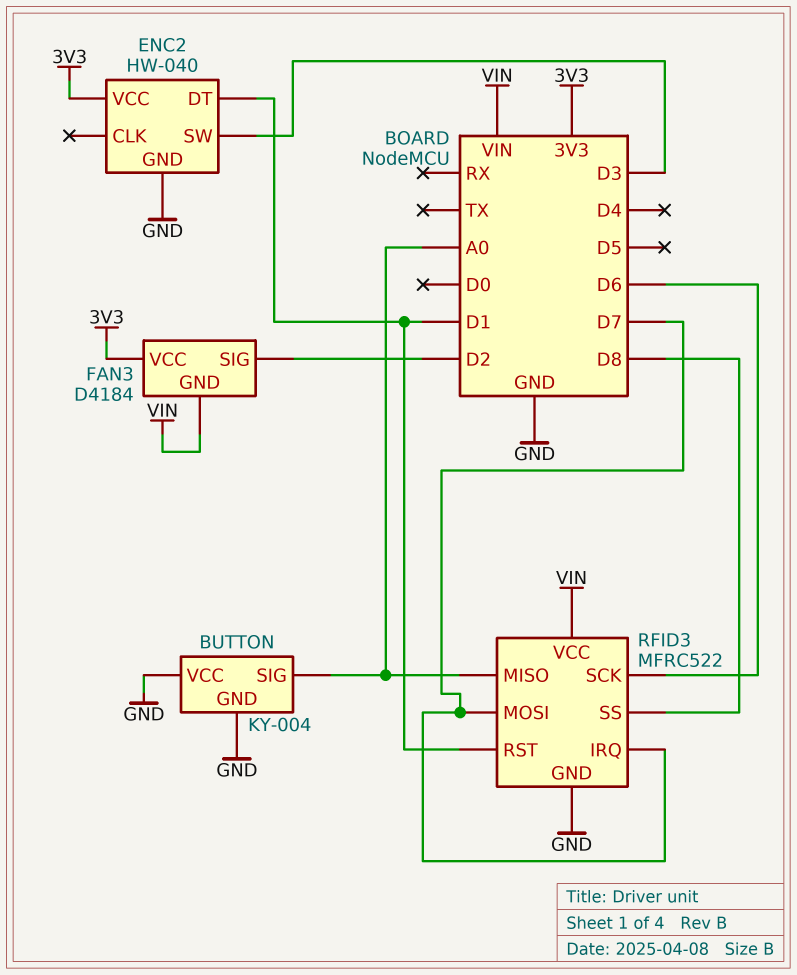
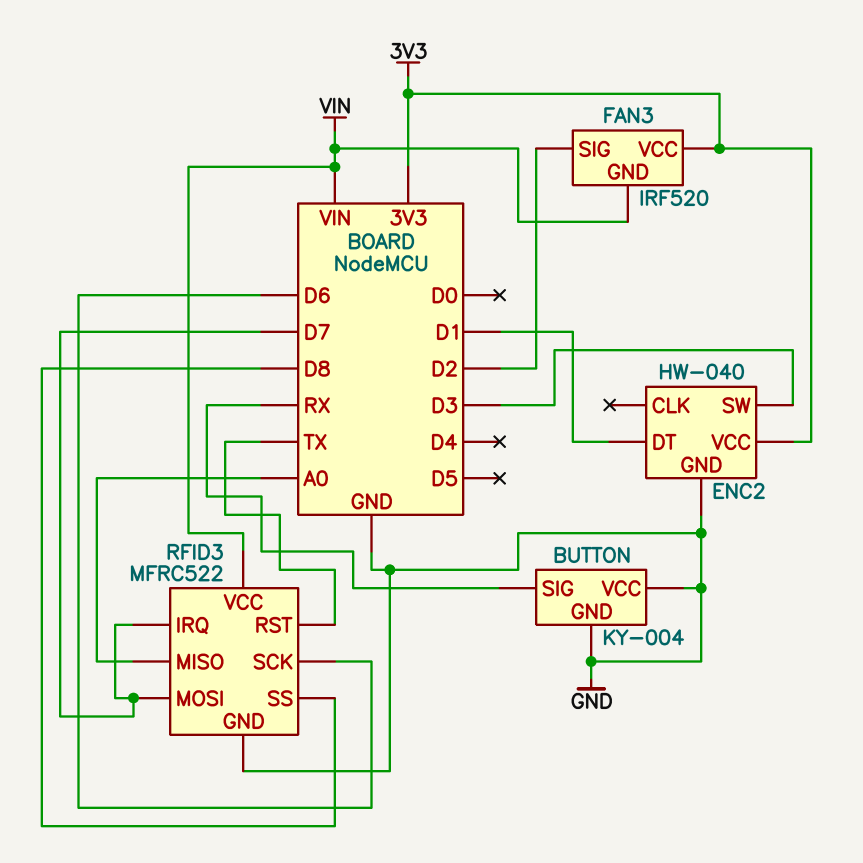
BUTTON pin SIG: A0 -> RX
FAN3: D4184 -> IRF520
RFID3 pin RST: D1 -> TX

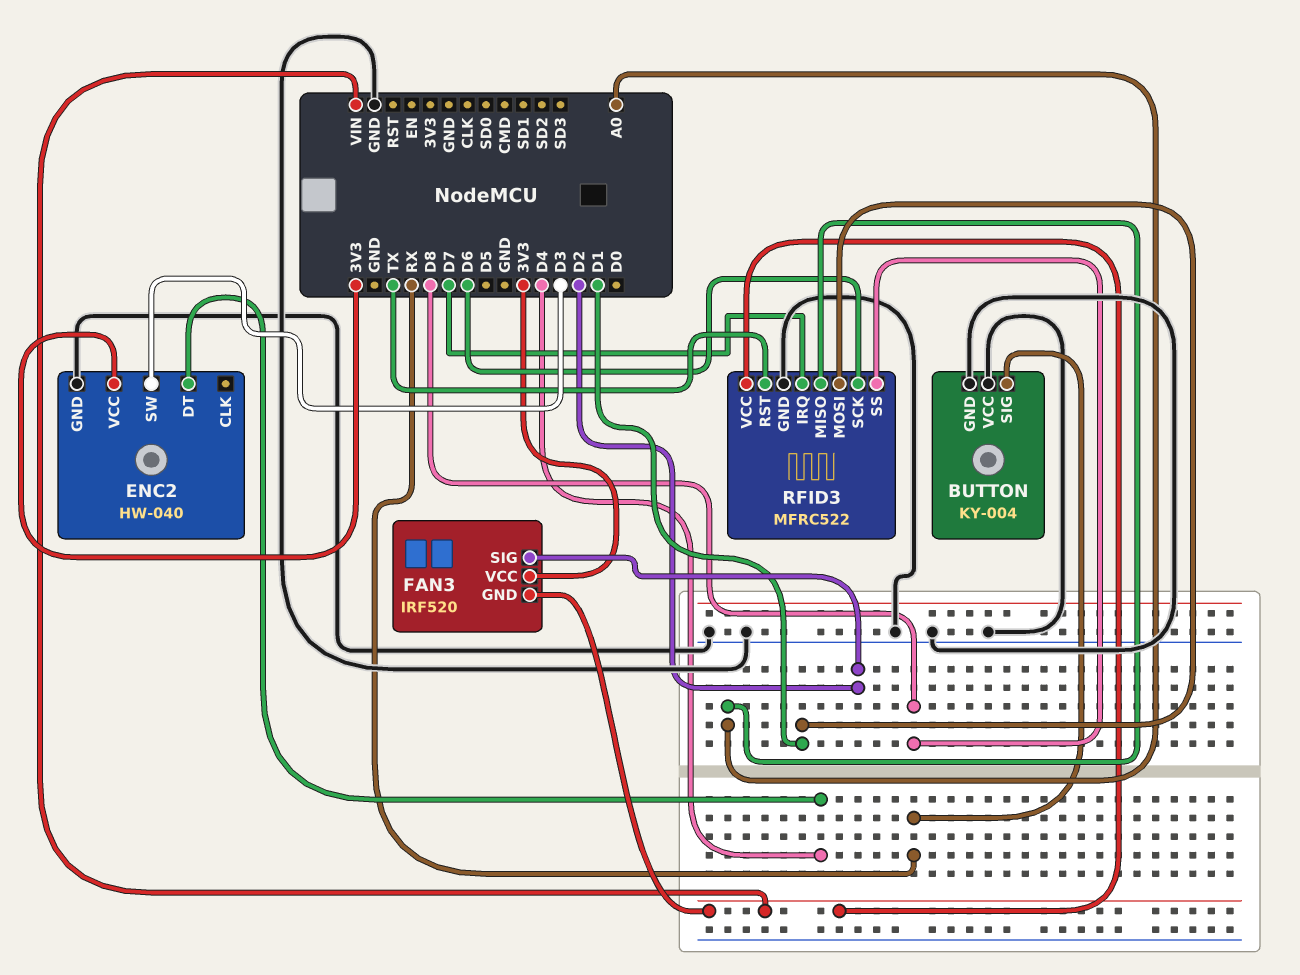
ENC2 pin DT: D1 -> D4
RFID3 pin MOSI: D7 -> D1

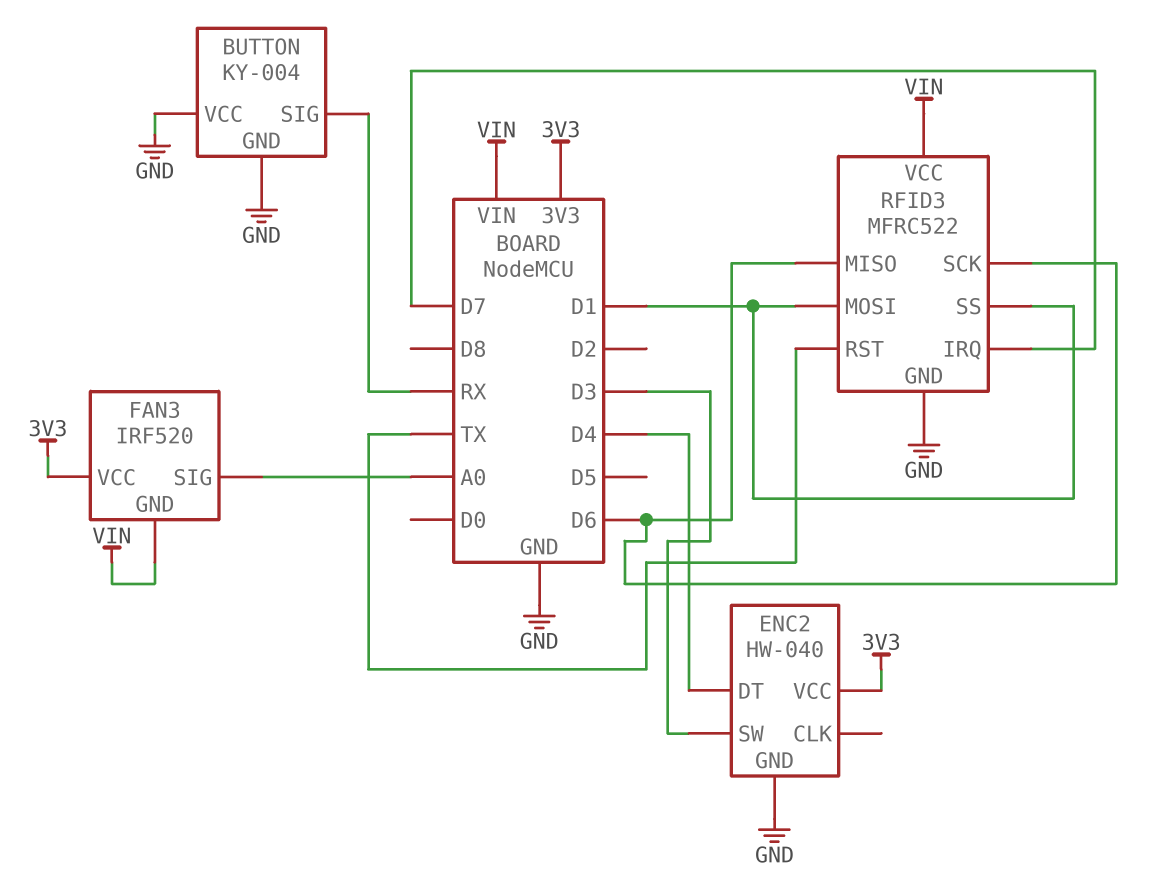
FAN3 pin SIG: D2 -> A0
RFID3 pin MISO: A0 -> D6
RFID3 pin SS: D8 -> D1

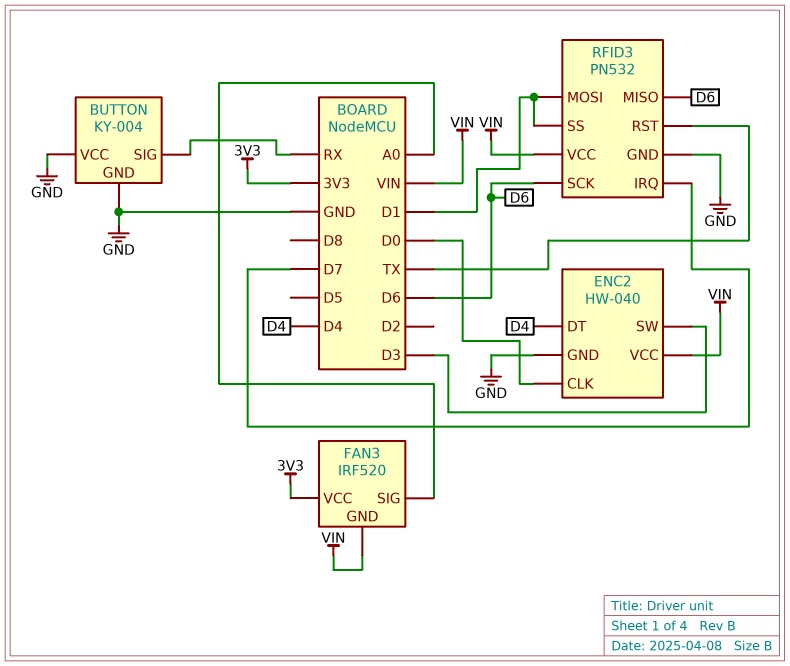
ENC2 pin CLK: none -> D0
ENC2 pin VCC: 3V3 -> VIN
RFID3: MFRC522 -> PN532

